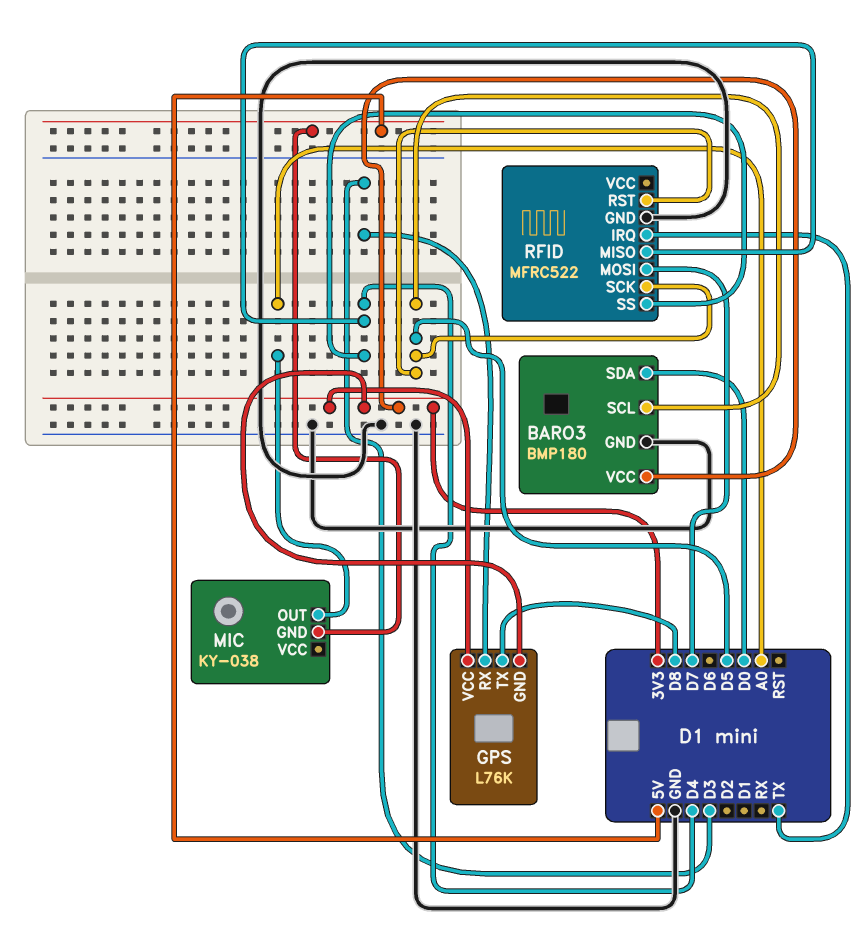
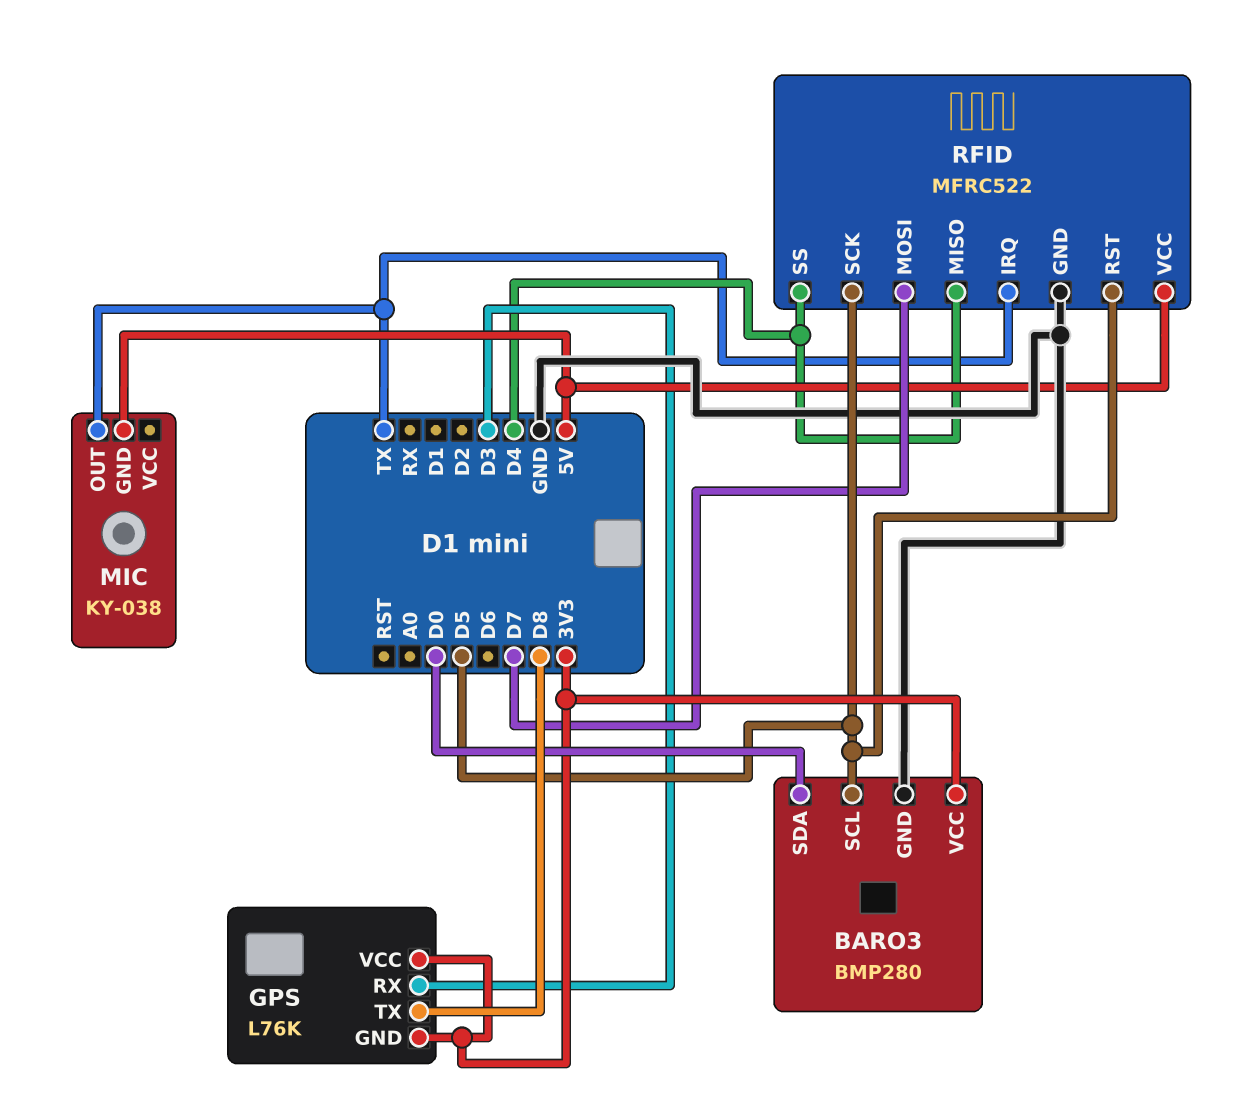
BARO3: BMP180 -> BMP280
MIC pin OUT: A0 -> TX
RFID pin VCC: none -> 5V

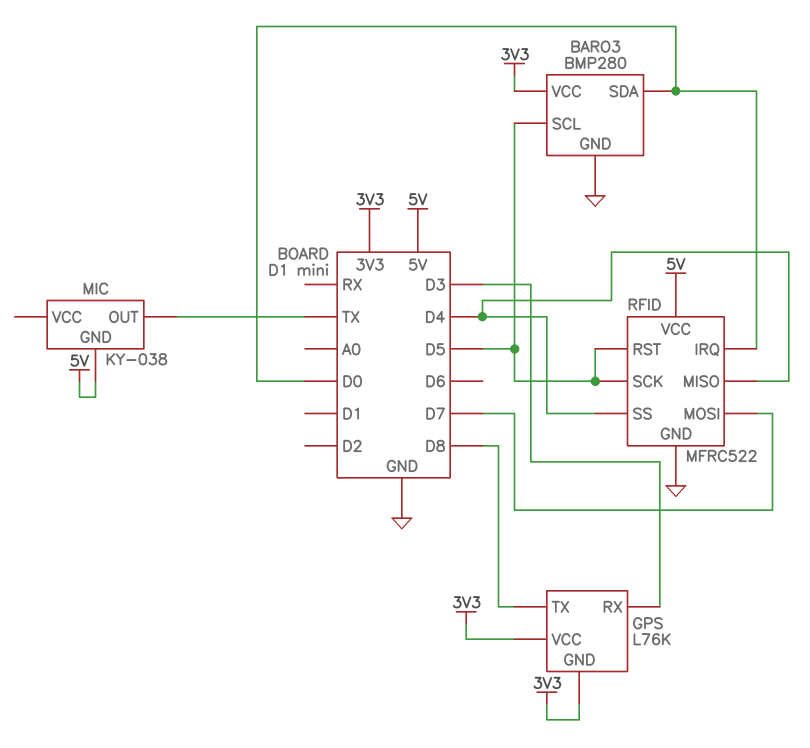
RFID pin IRQ: TX -> D0

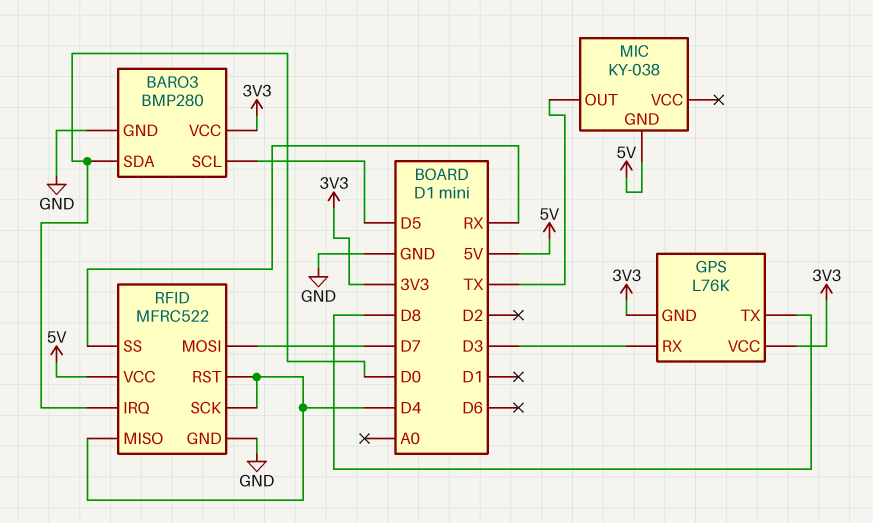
RFID pin RST: D5 -> D4
RFID pin SCK: D5 -> D4
RFID pin SS: D4 -> RX

